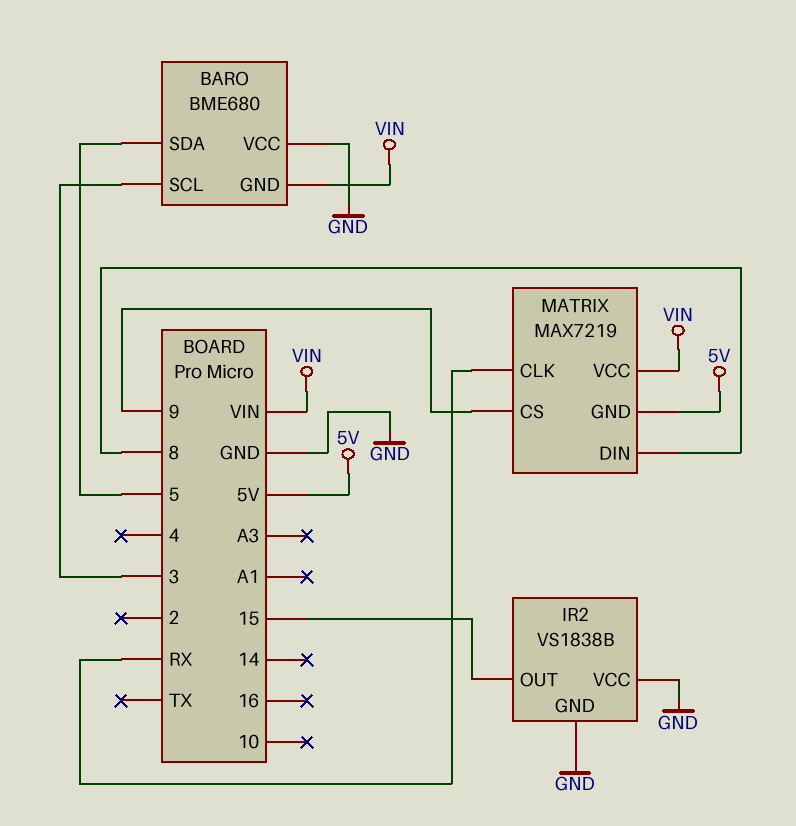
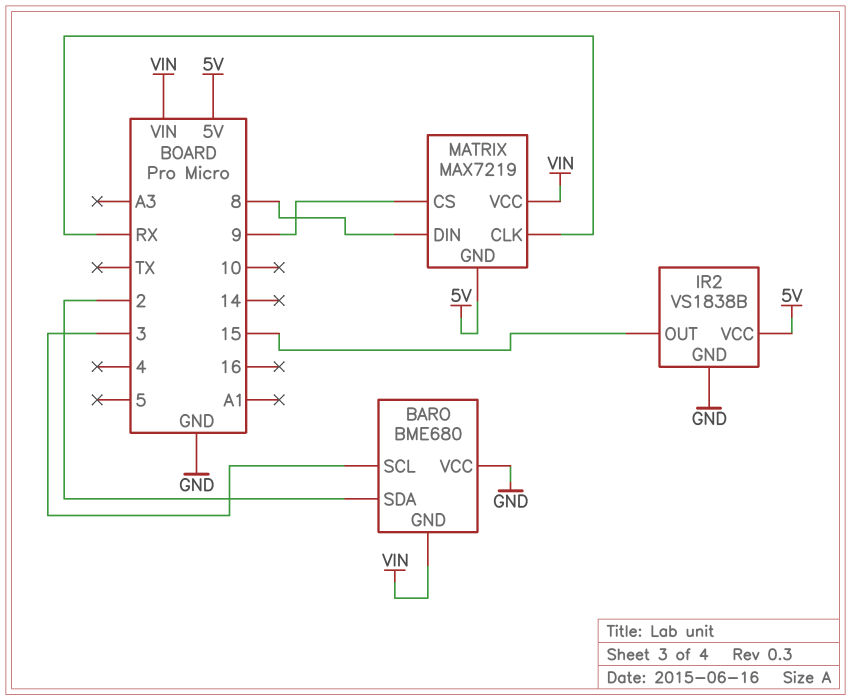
BARO pin SDA: 5 -> 2
IR2 pin VCC: GND -> 5V

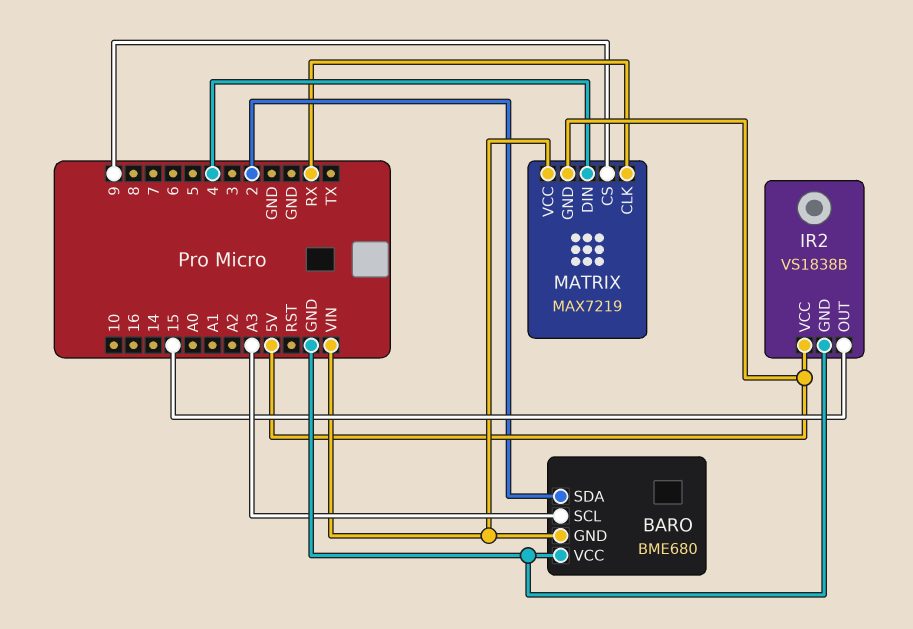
BARO pin SCL: 3 -> A3
MATRIX pin DIN: 8 -> 4

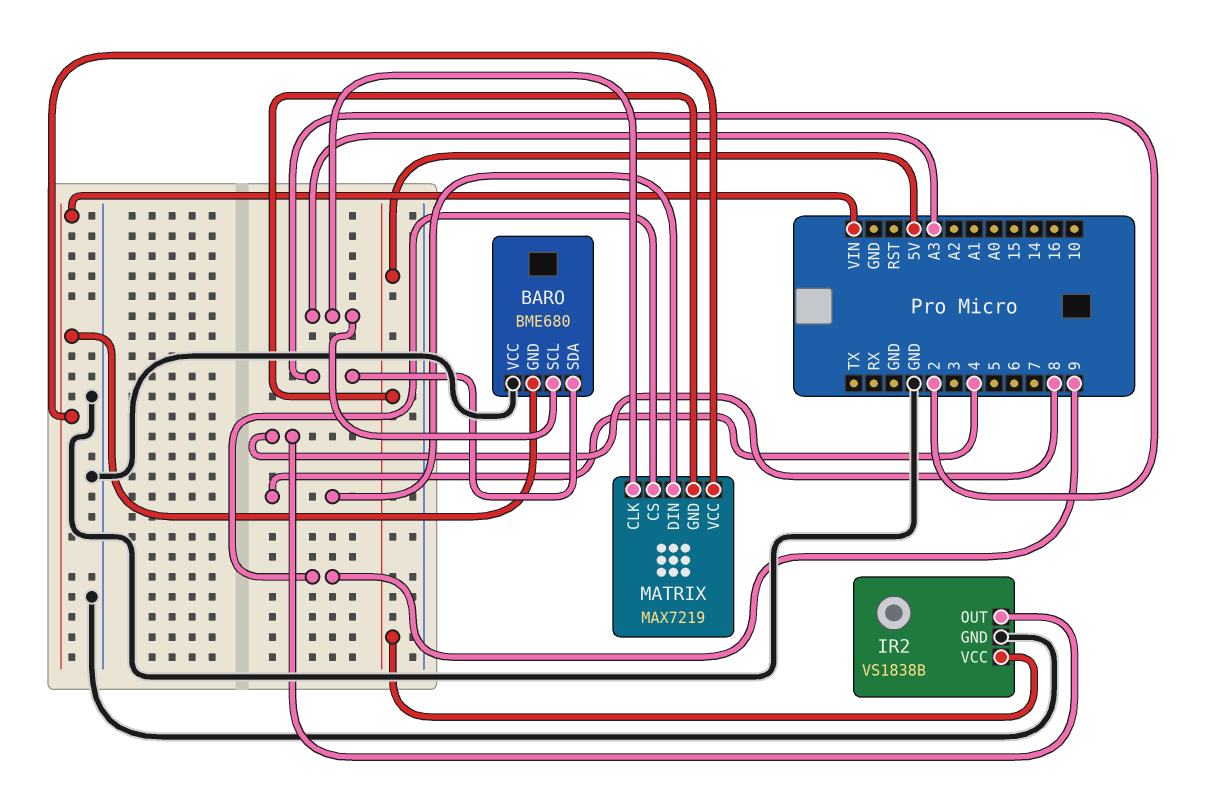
IR2 pin OUT: 15 -> 8
MATRIX pin CLK: RX -> A3

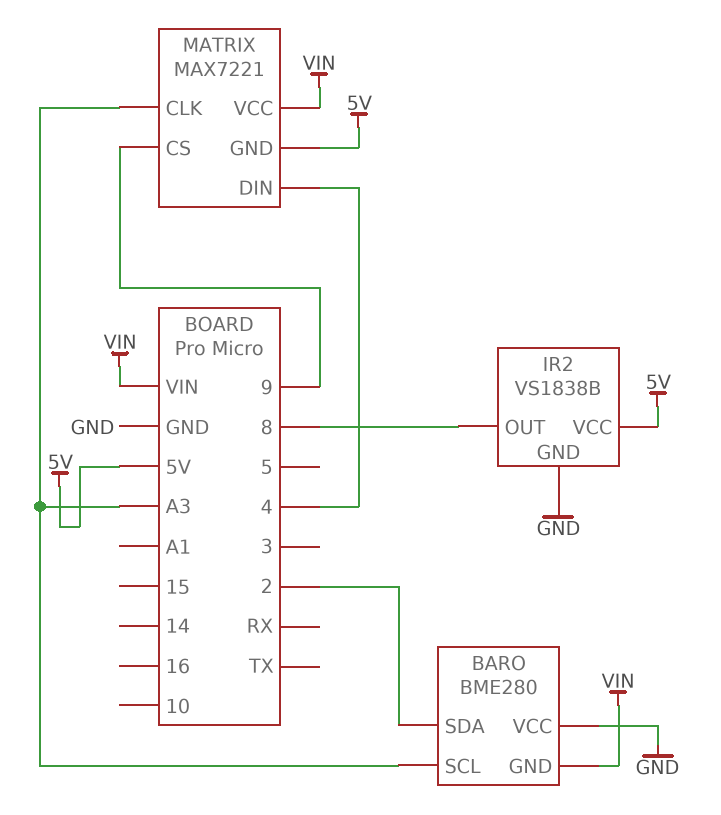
BARO: BME680 -> BME280
MATRIX: MAX7219 -> MAX7221

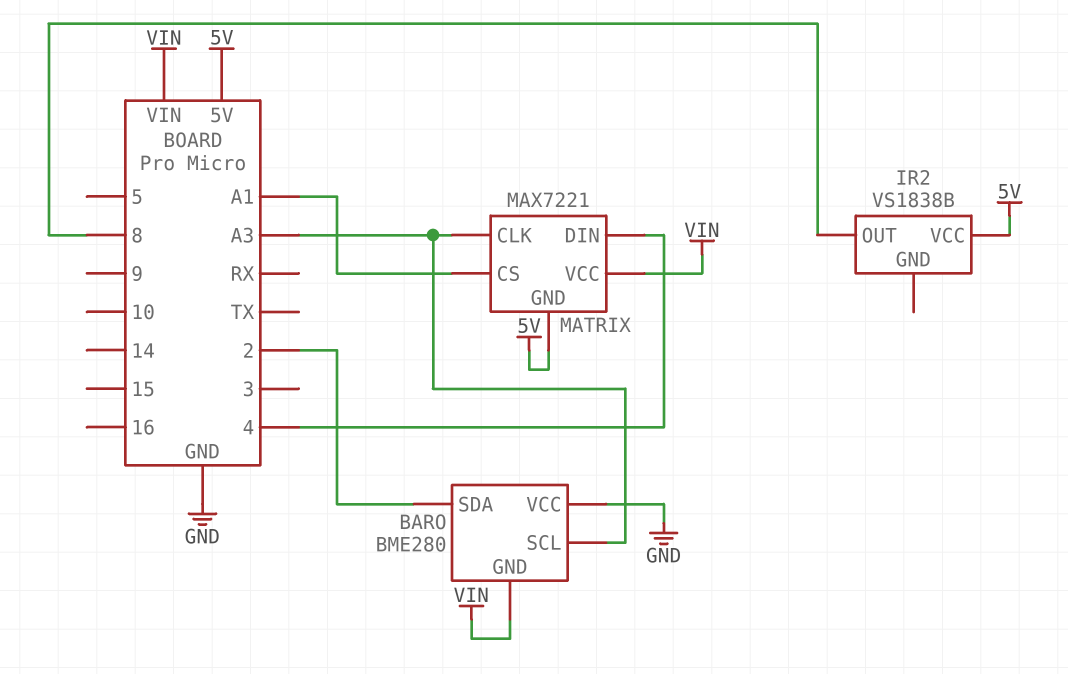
IR2 pin GND: GND -> none
MATRIX pin CS: 9 -> A1

